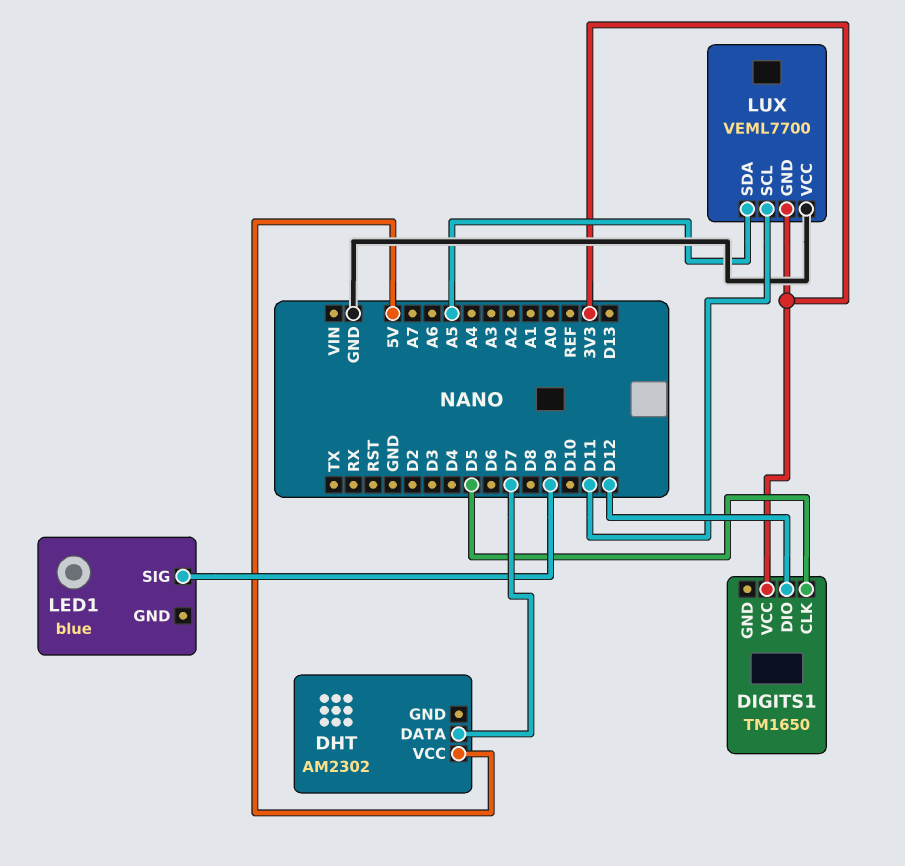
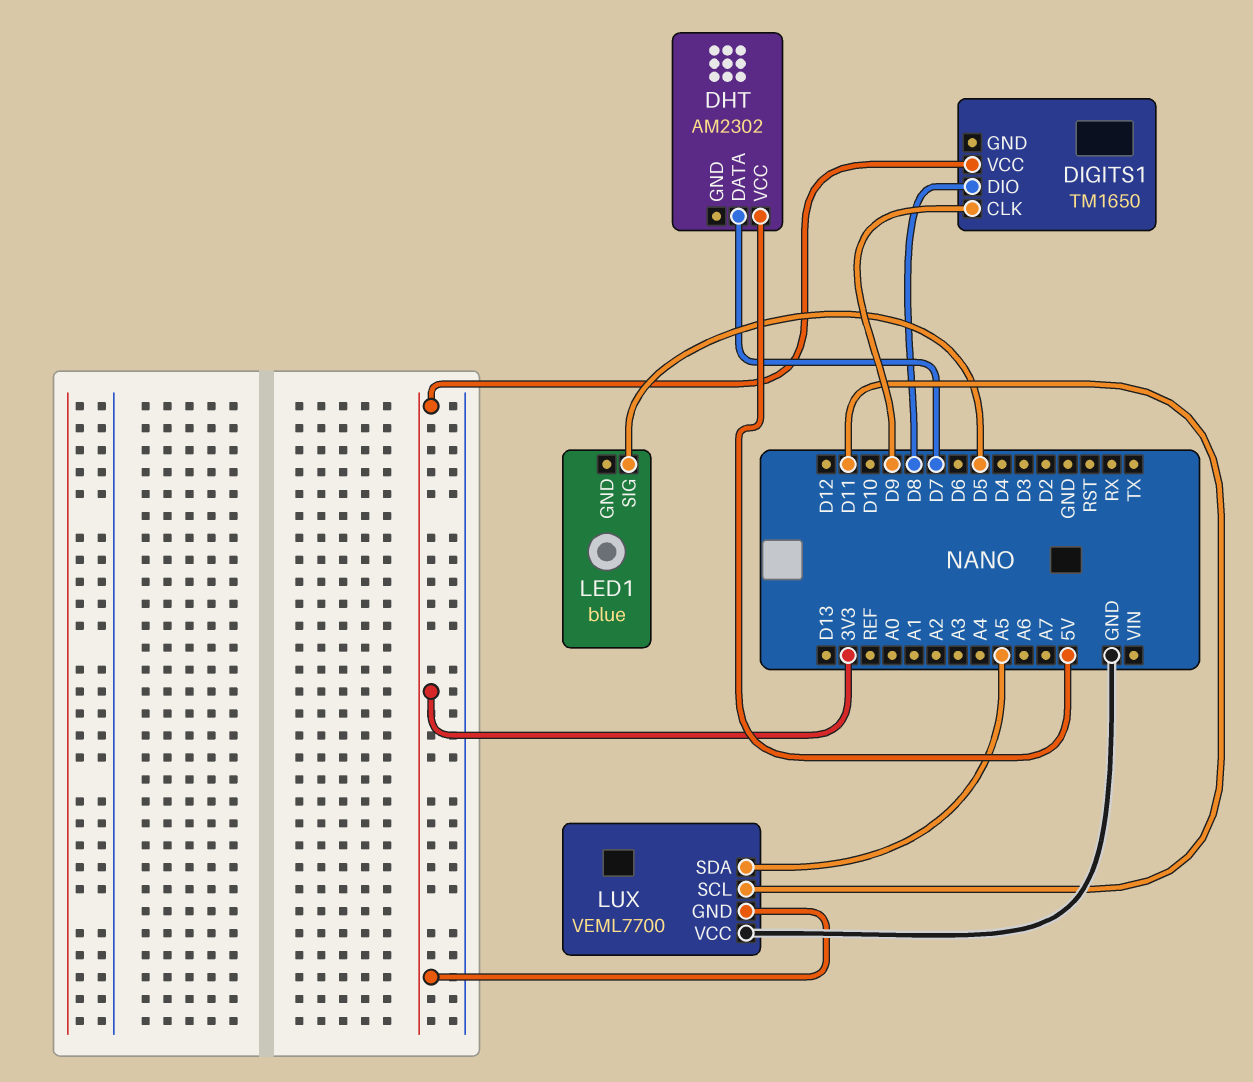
DIGITS1 pin CLK: D5 -> D9
DIGITS1 pin DIO: D12 -> D8
LED1 pin SIG: D9 -> D5

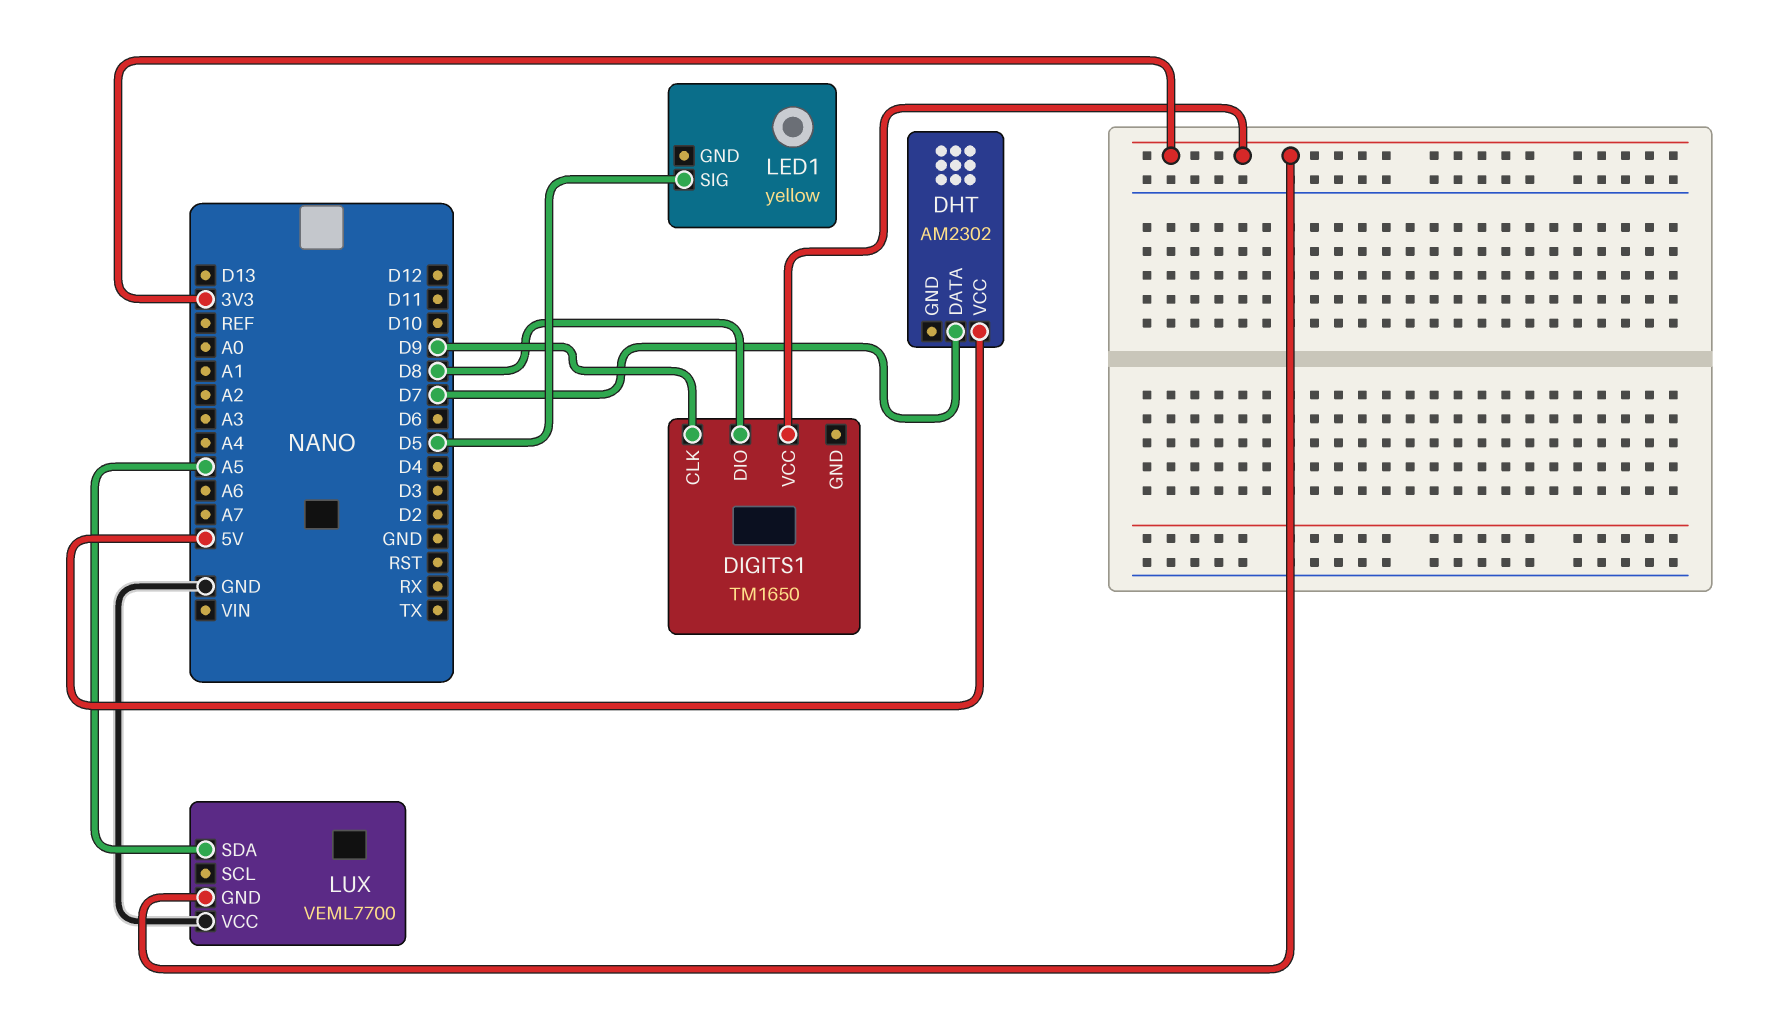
LED1: blue -> yellow
LUX pin SCL: D11 -> none

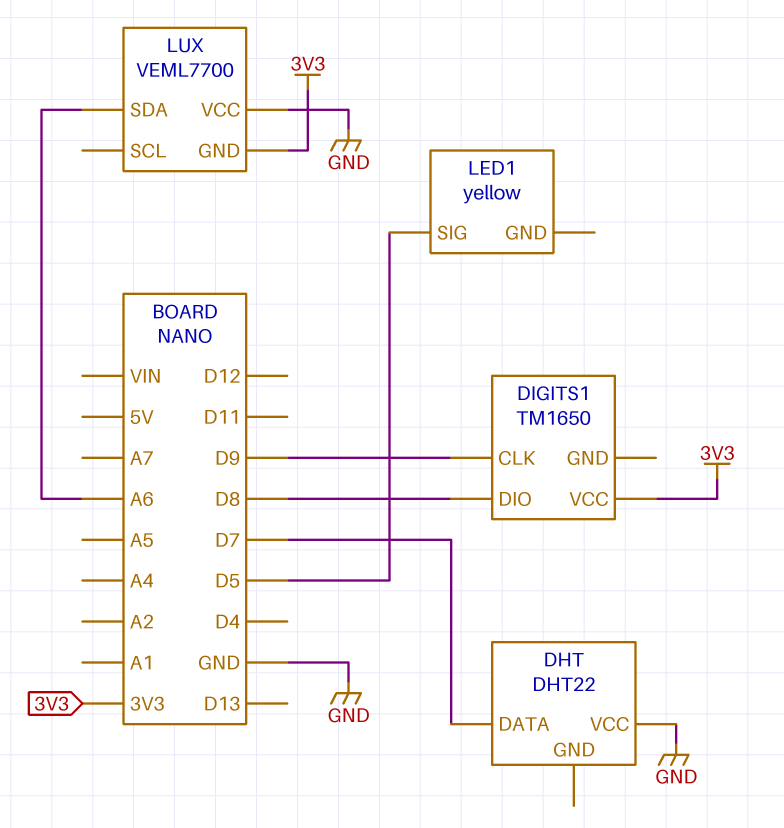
DHT: AM2302 -> DHT22
DHT pin VCC: 5V -> GND
LUX pin SDA: A5 -> A6

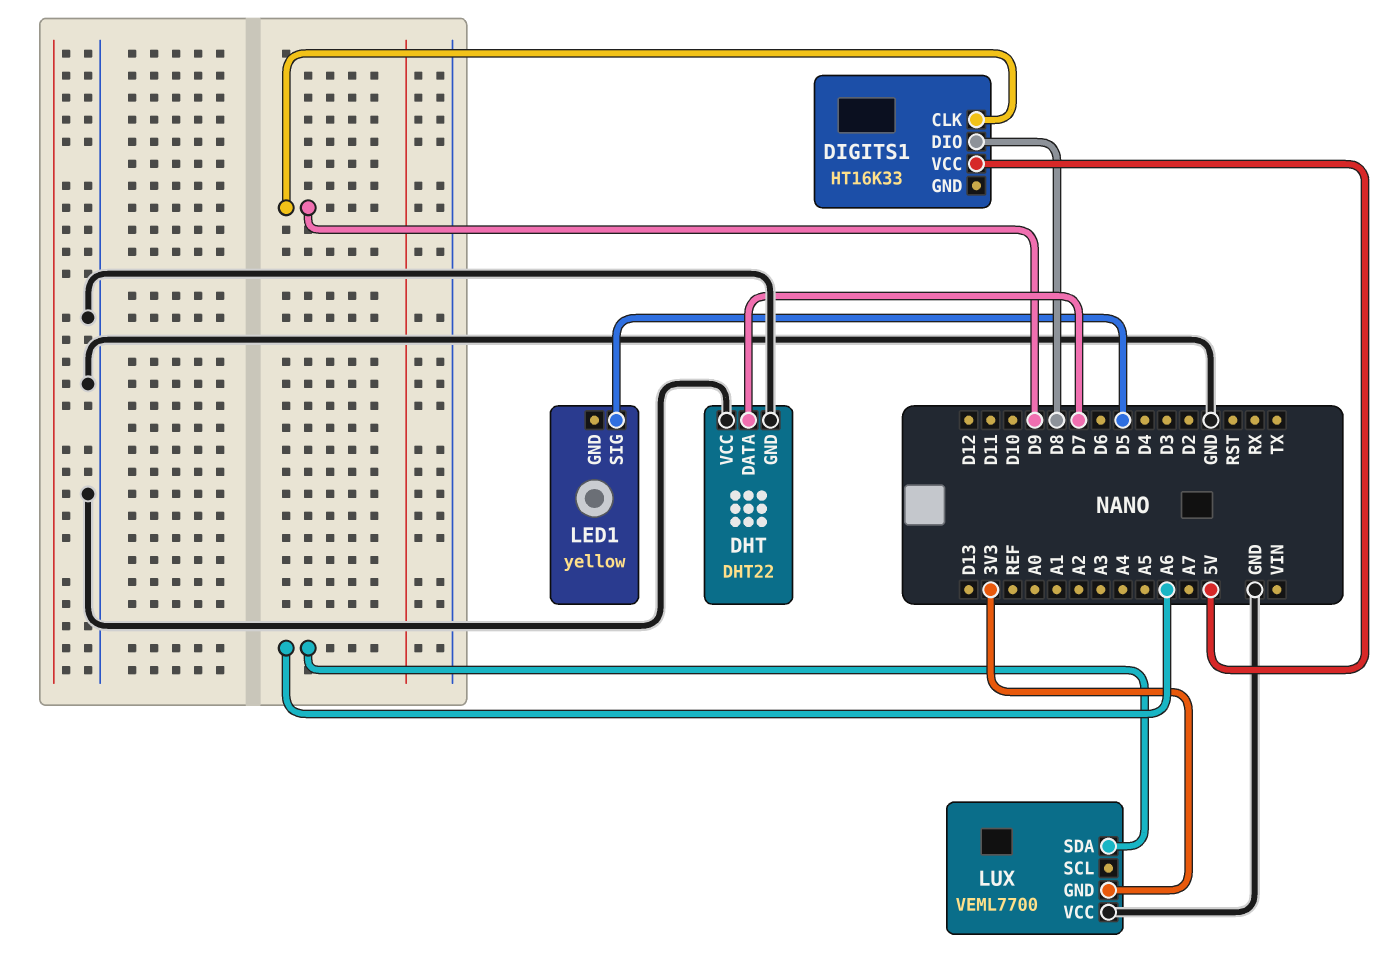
DHT pin GND: none -> GND
DIGITS1: TM1650 -> HT16K33
DIGITS1 pin VCC: 3V3 -> 5V

